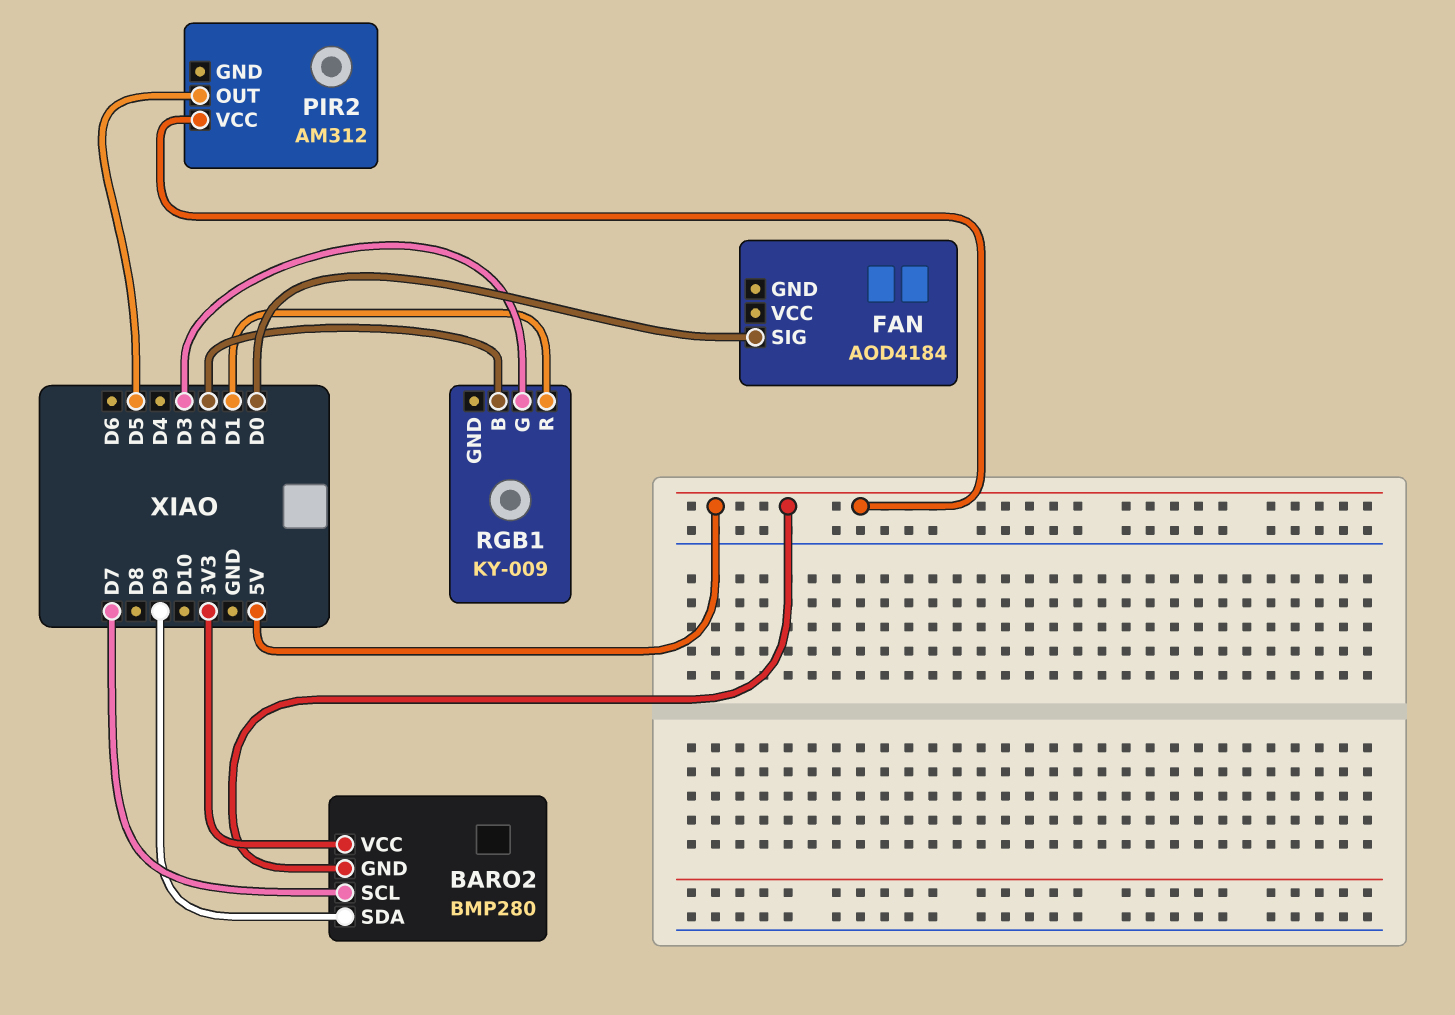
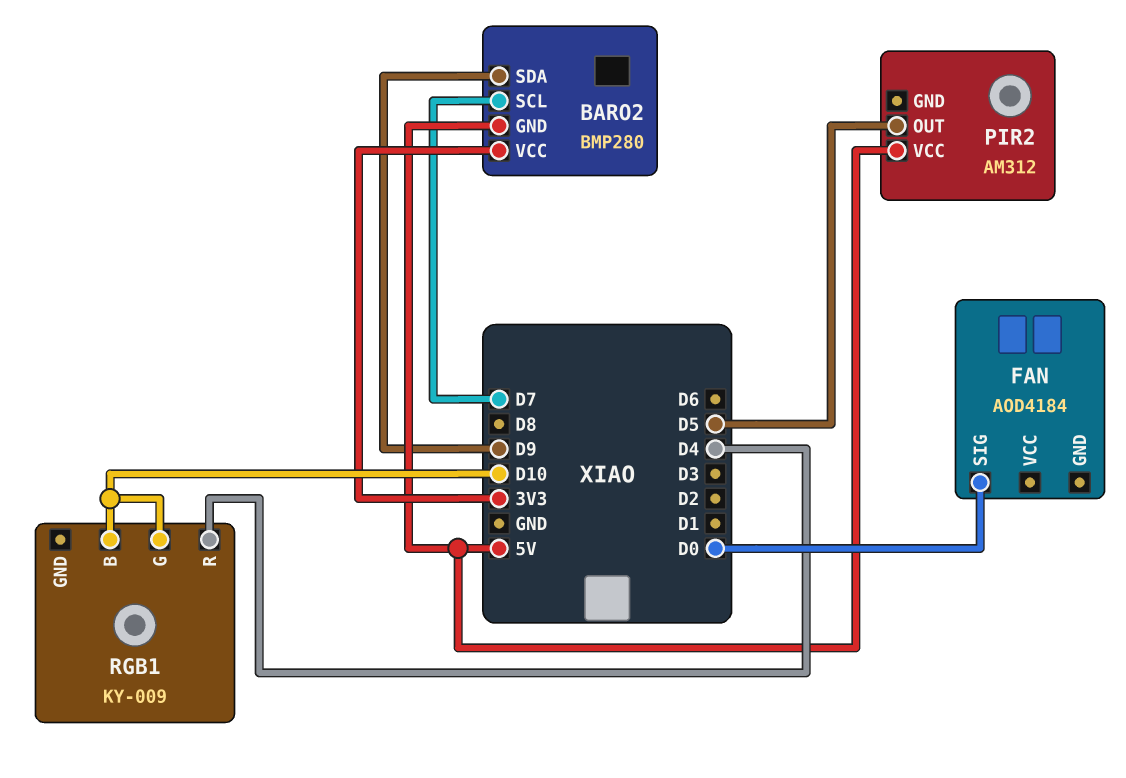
RGB1 pin B: D2 -> D10
RGB1 pin G: D3 -> D10
RGB1 pin R: D1 -> D4

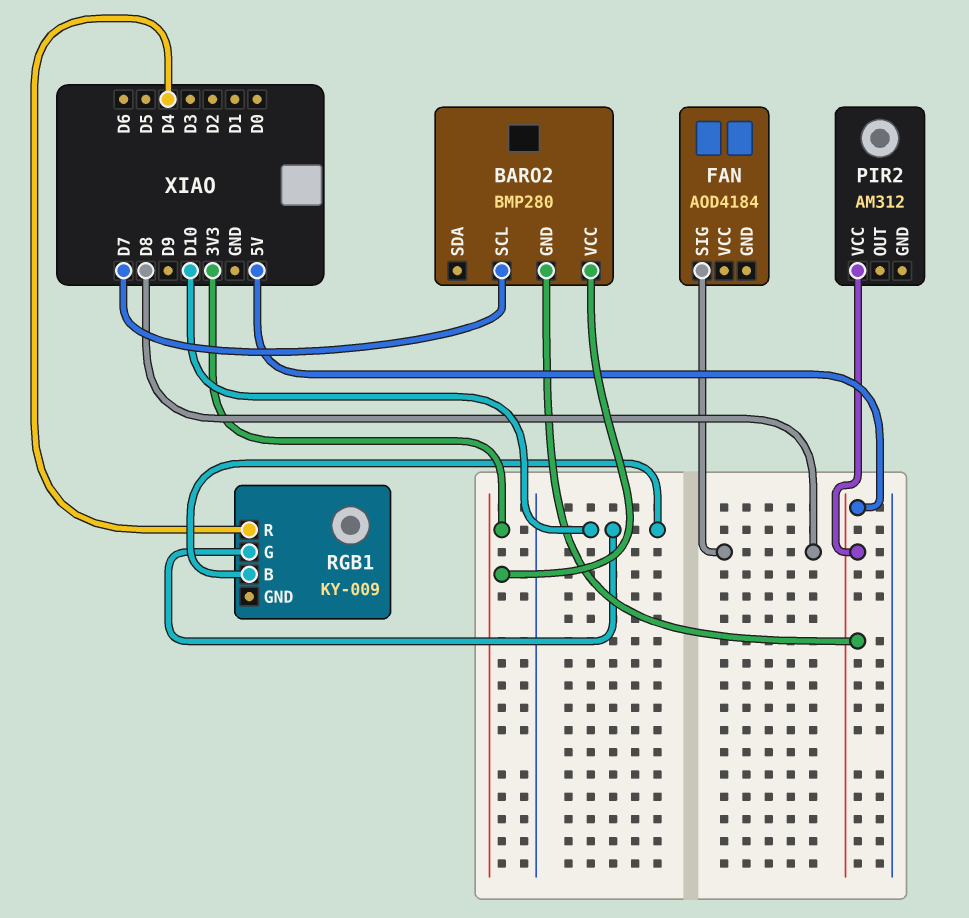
BARO2 pin SDA: D9 -> none
FAN pin SIG: D0 -> D8
PIR2 pin OUT: D5 -> none

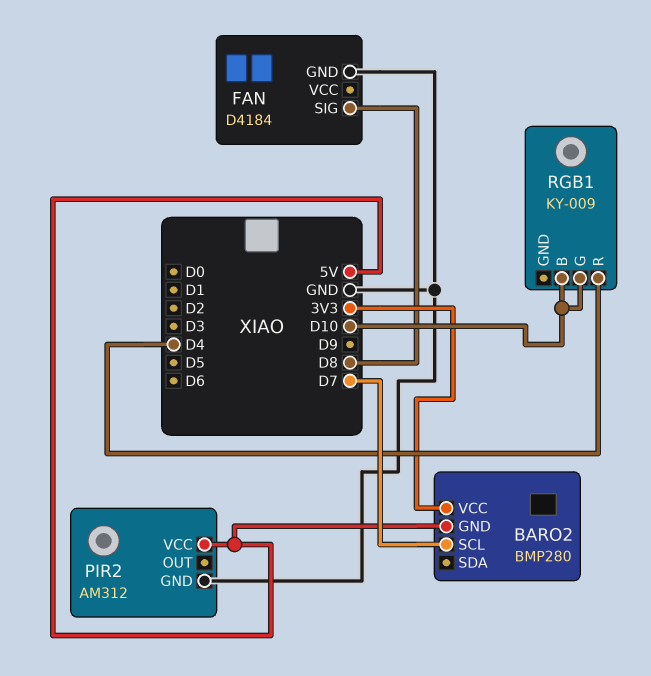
FAN: AOD4184 -> D4184
FAN pin GND: none -> GND
PIR2 pin GND: none -> GND

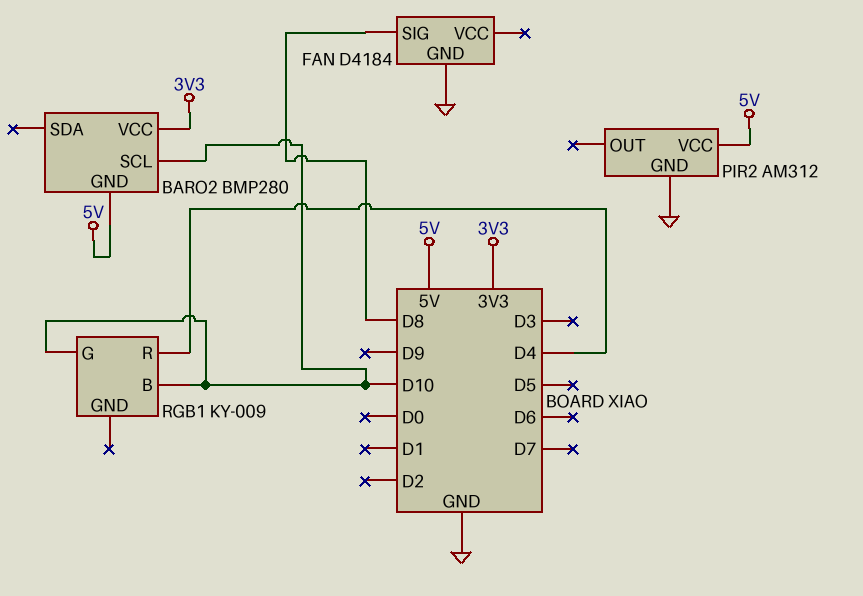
BARO2 pin SCL: D7 -> D10

